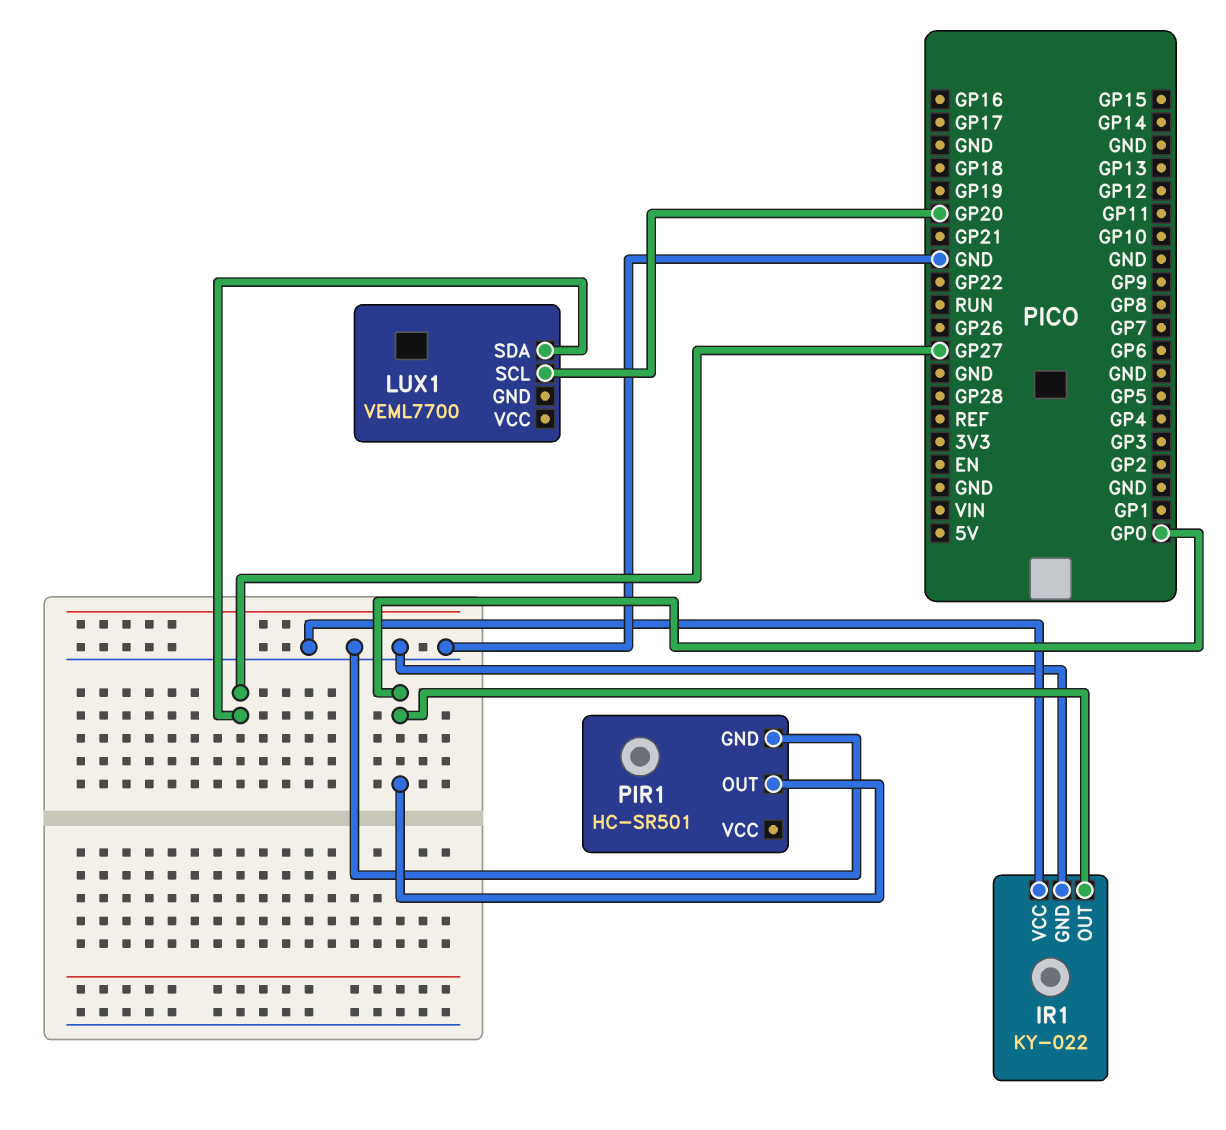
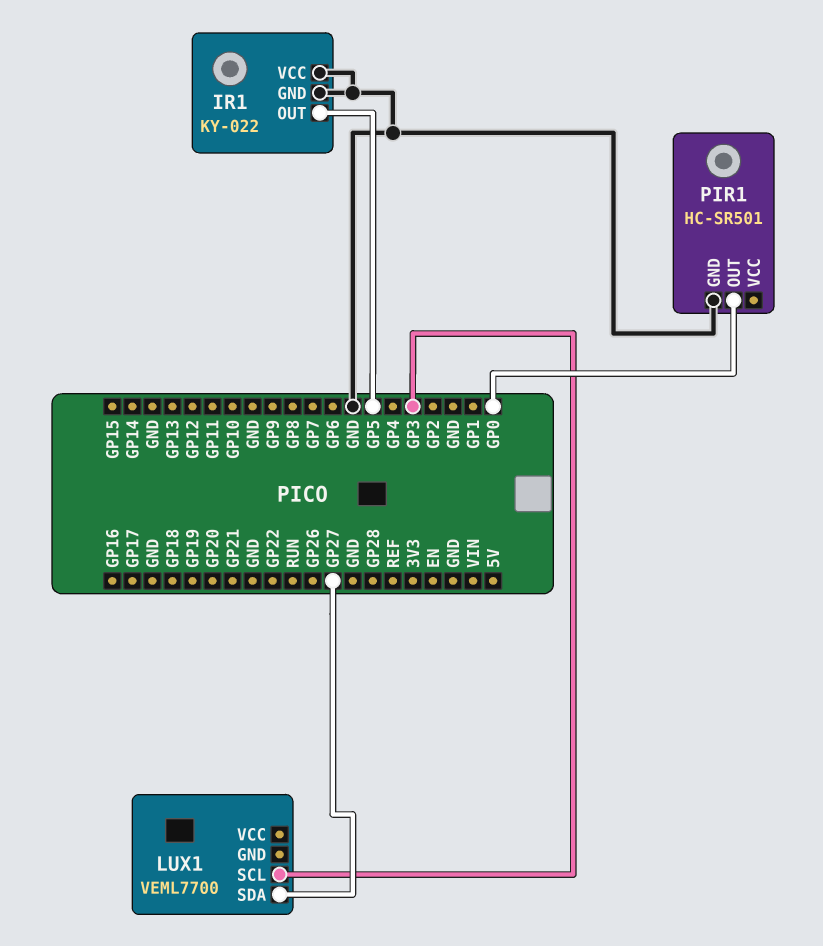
IR1 pin OUT: GP0 -> GP5
LUX1 pin SCL: GP20 -> GP3

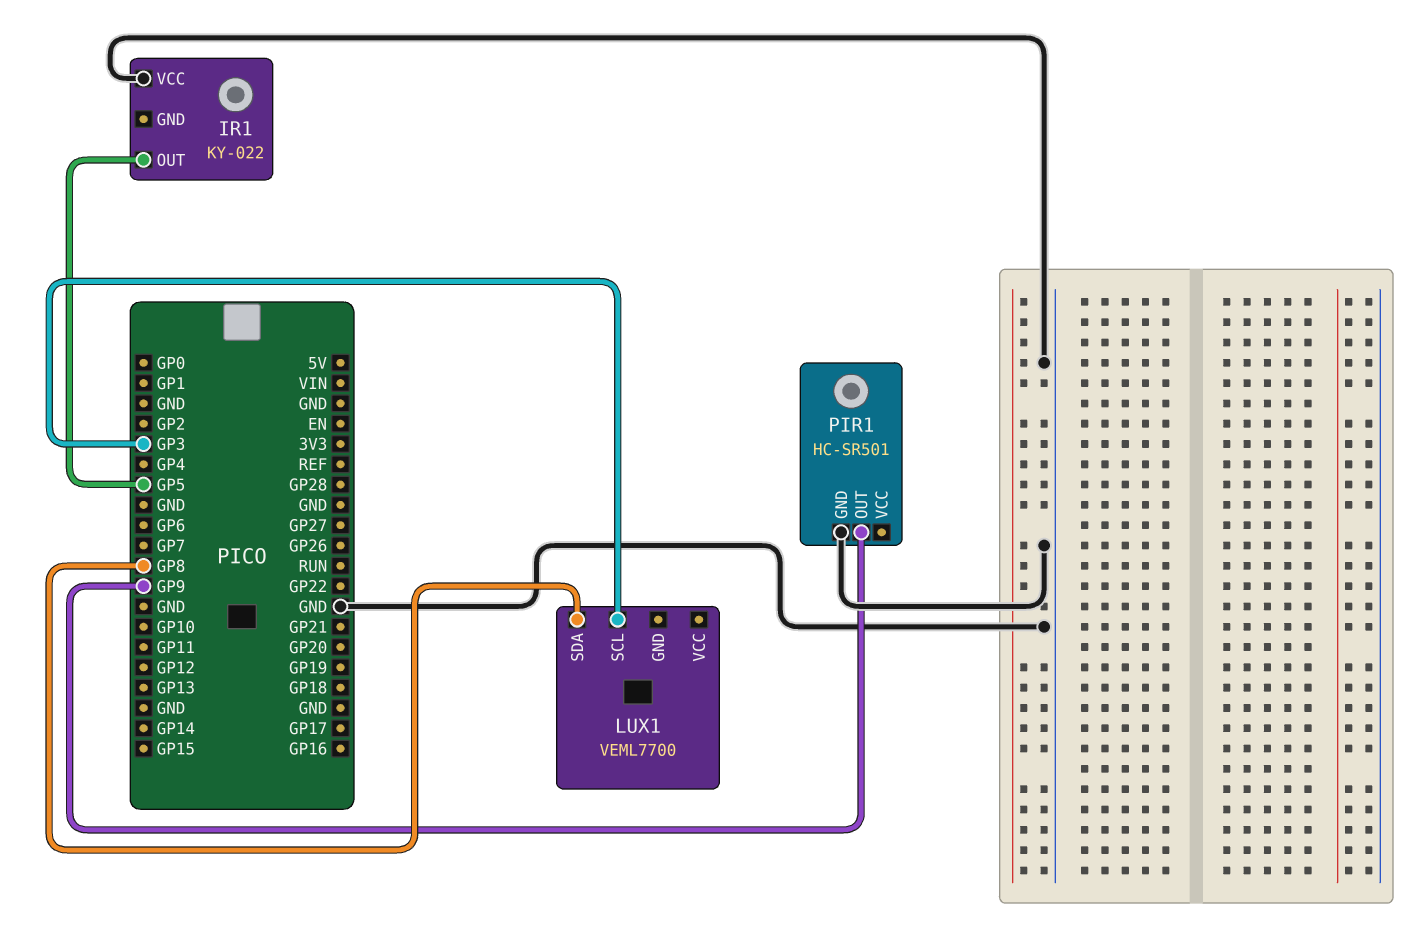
IR1 pin GND: GND -> none
LUX1 pin SDA: GP27 -> GP8
PIR1 pin OUT: GP0 -> GP9

